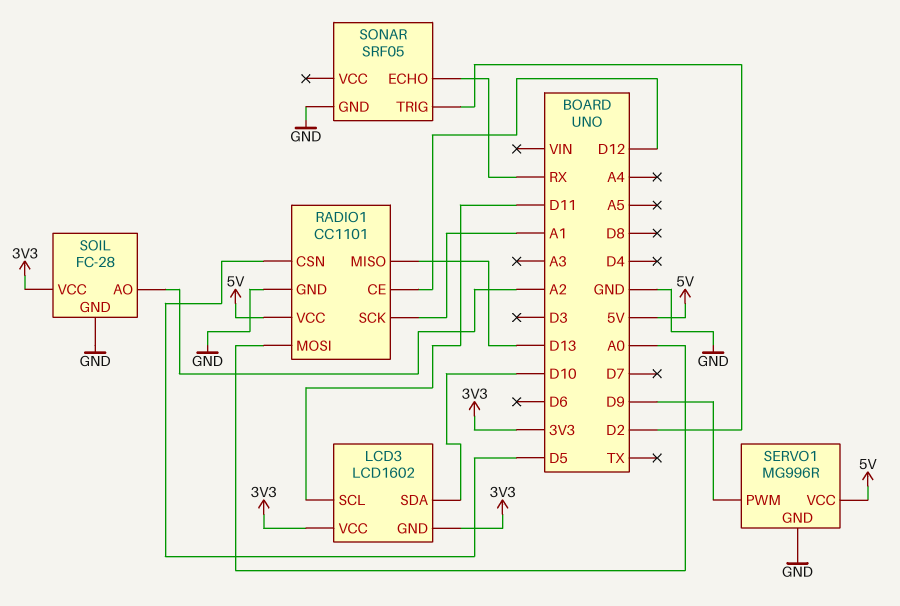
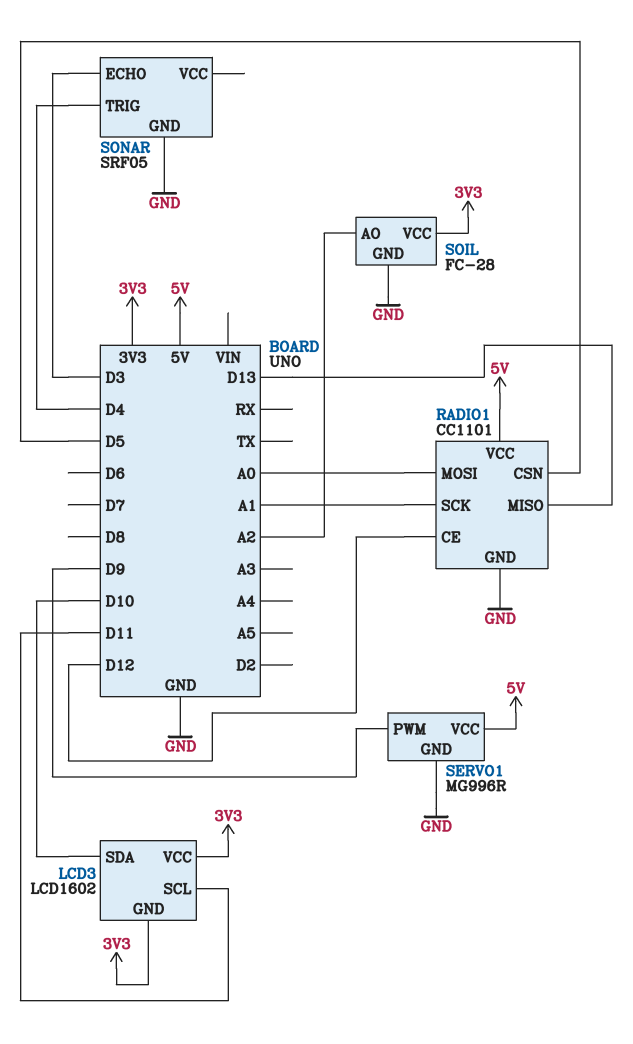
SONAR pin ECHO: RX -> D3
SONAR pin TRIG: D2 -> D4

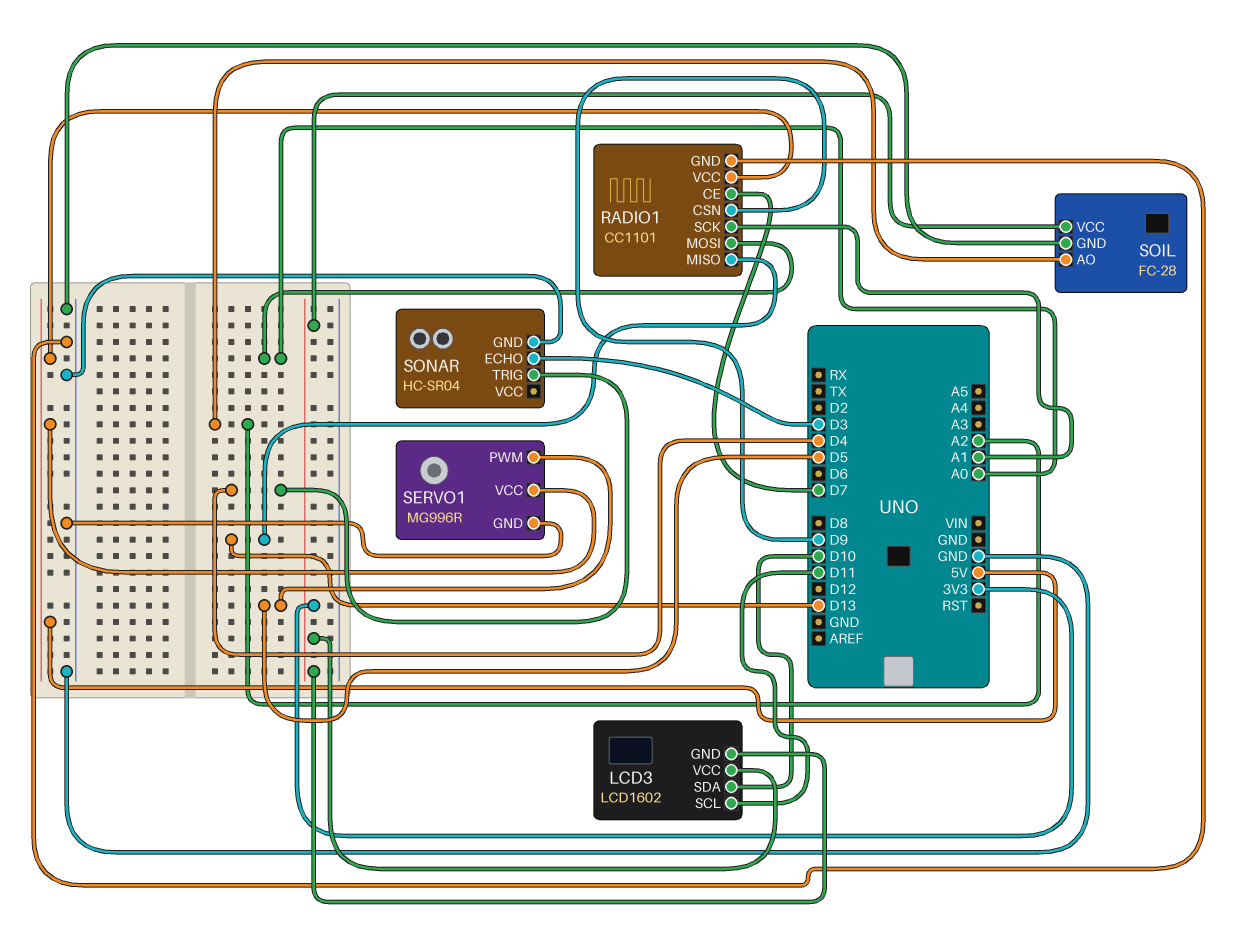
RADIO1 pin CE: D12 -> D7
RADIO1 pin CSN: D5 -> D9
SERVO1 pin PWM: D9 -> D5
SONAR: SRF05 -> HC-SR04

